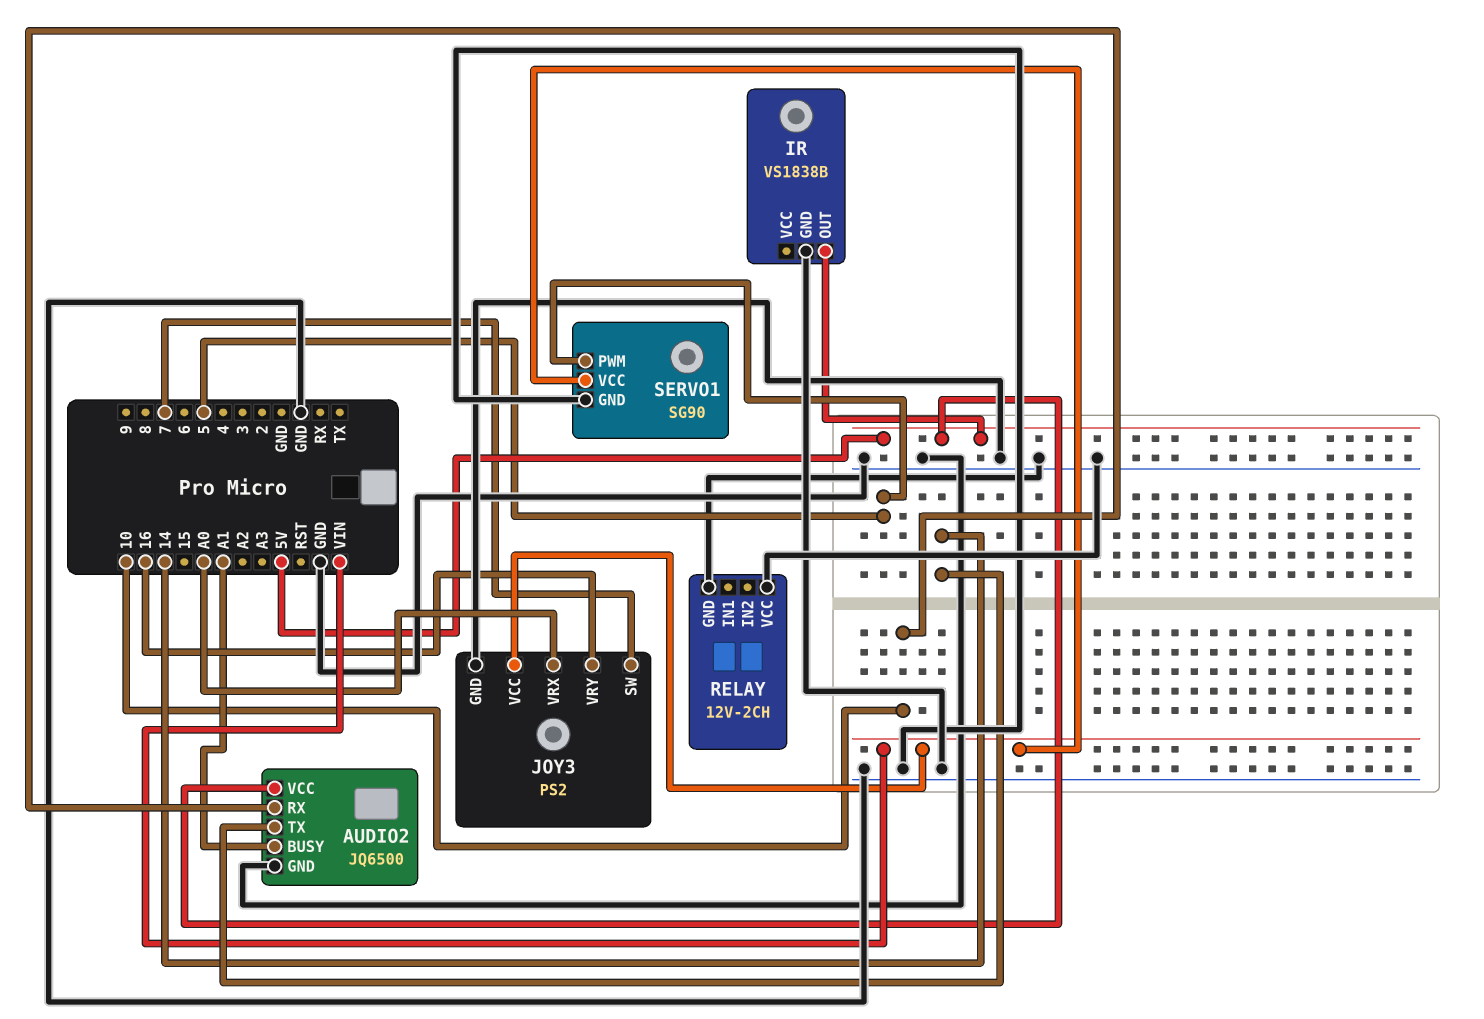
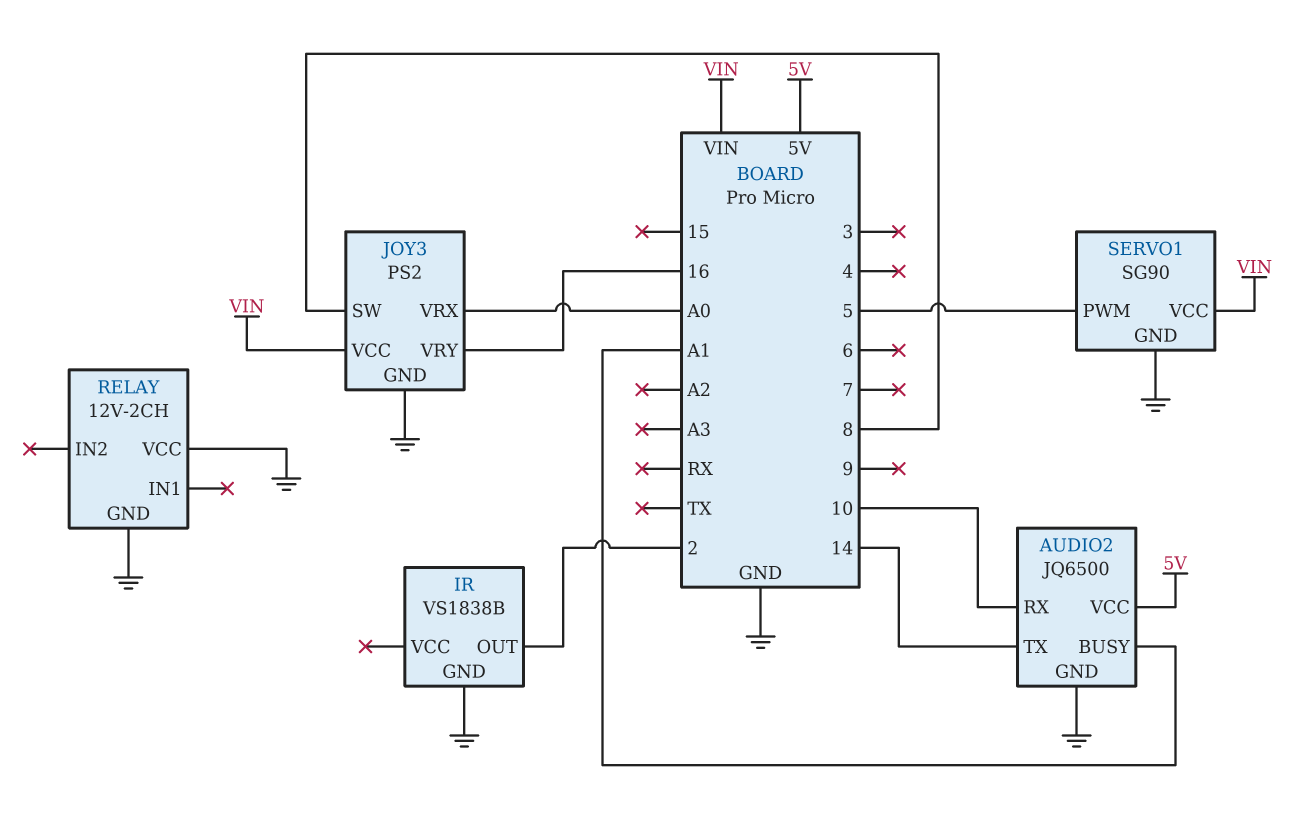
IR pin OUT: 5V -> 2
JOY3 pin SW: 7 -> 8

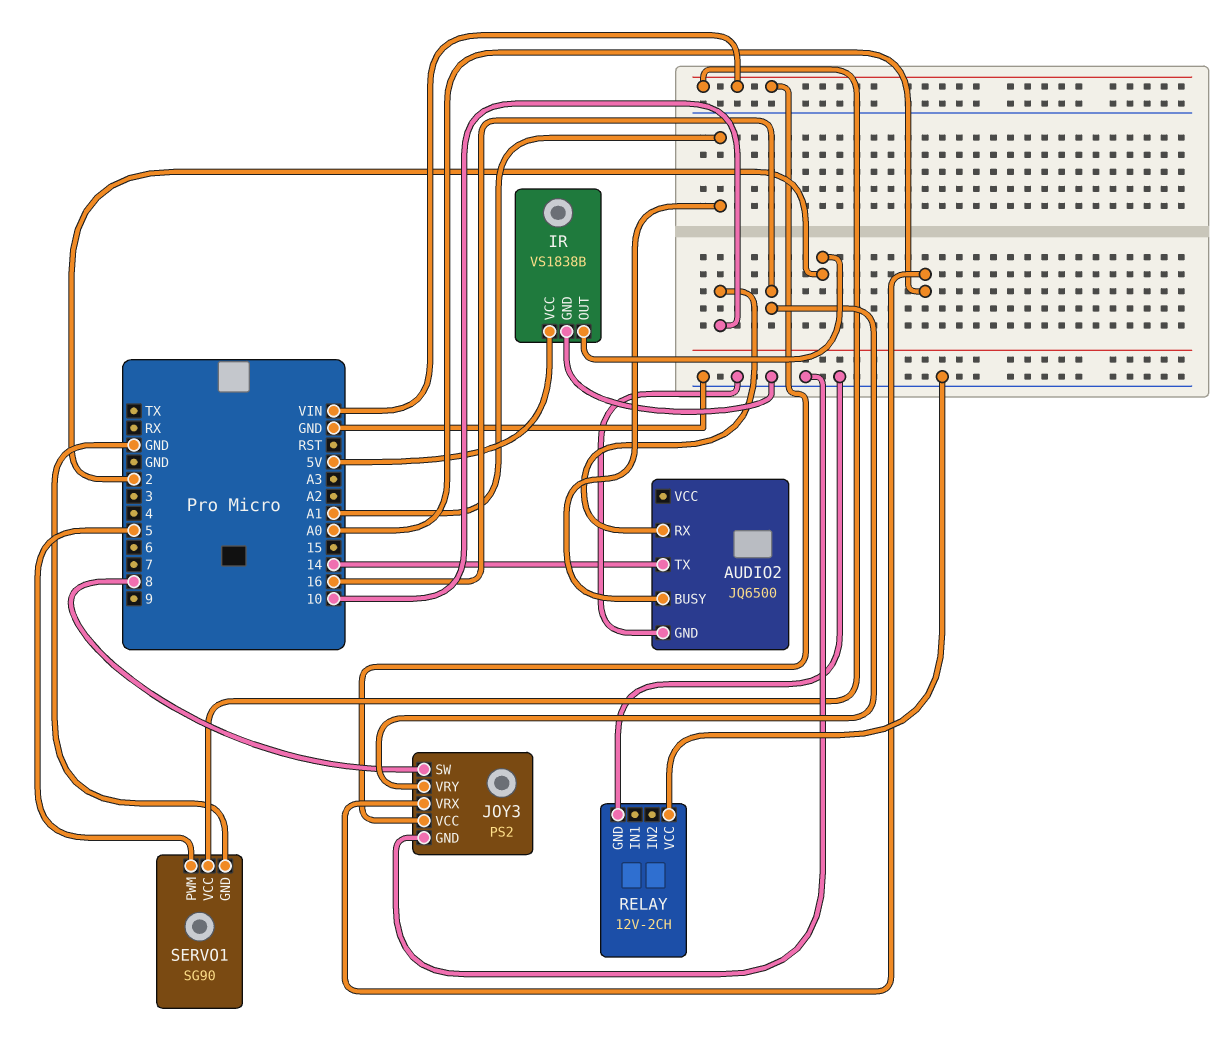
AUDIO2 pin VCC: 5V -> none
IR pin VCC: none -> 5V

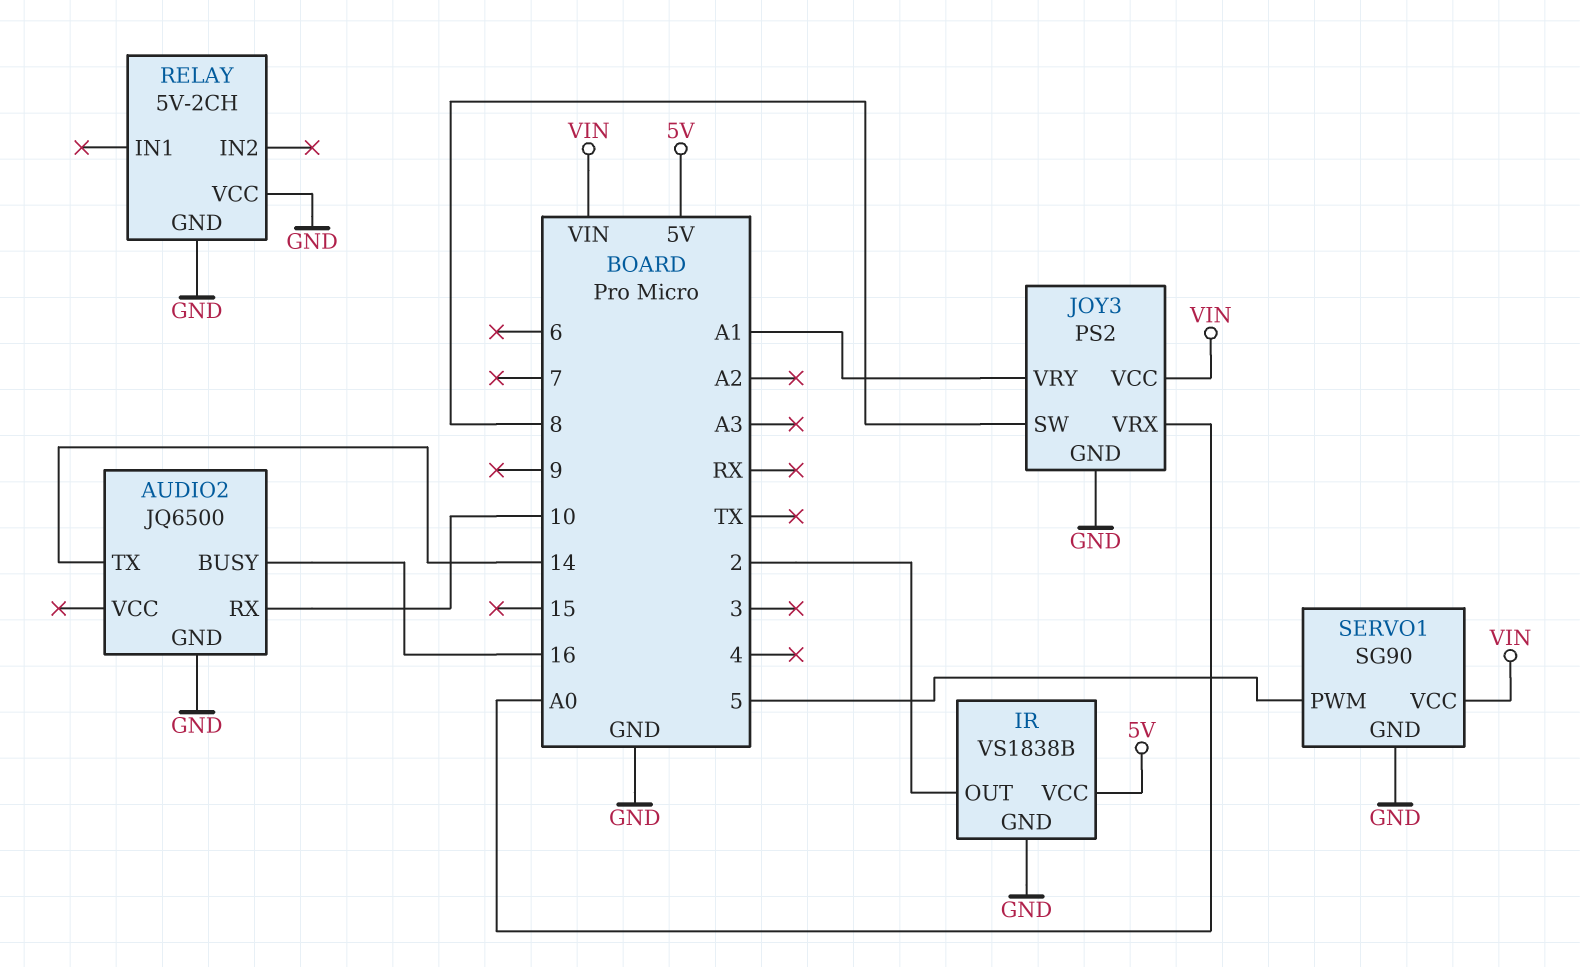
AUDIO2 pin BUSY: A1 -> 16
JOY3 pin VRY: 16 -> A1
RELAY: 12V-2CH -> 5V-2CH

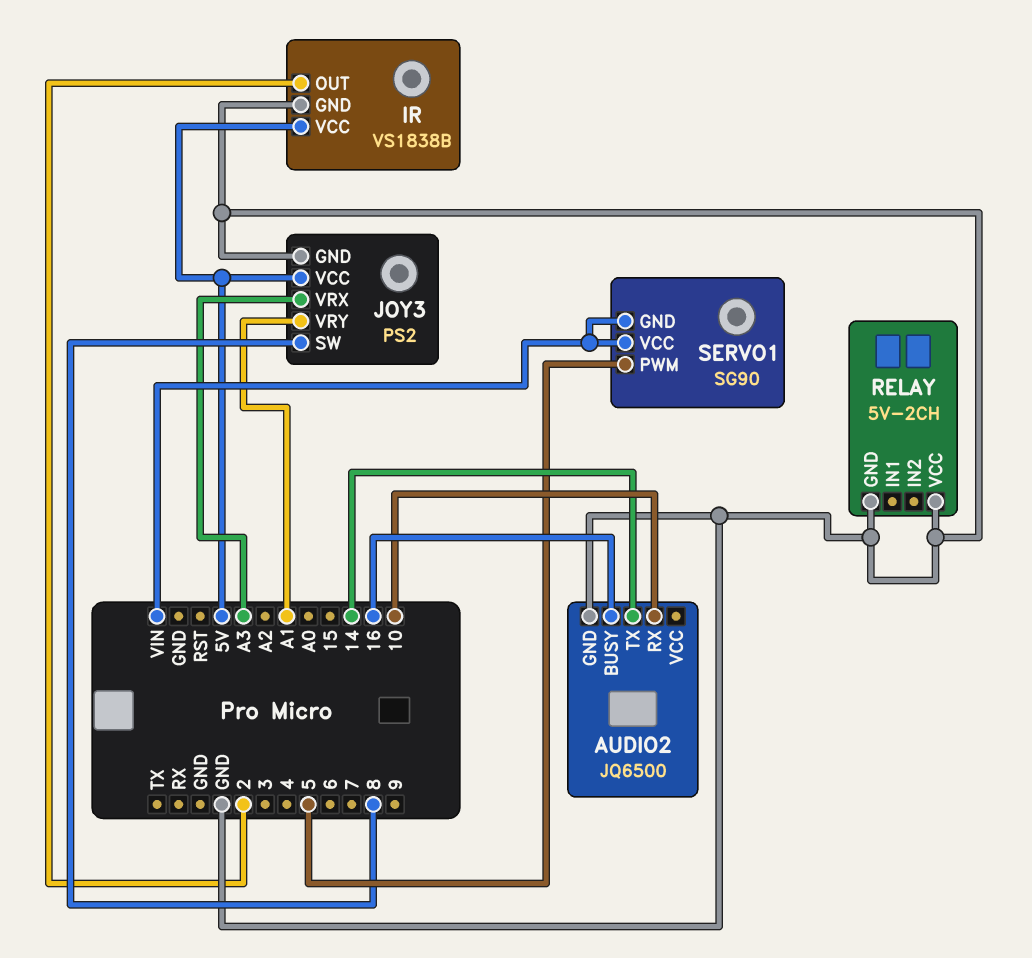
JOY3 pin VCC: VIN -> 5V
JOY3 pin VRX: A0 -> A3
SERVO1 pin GND: GND -> VIN

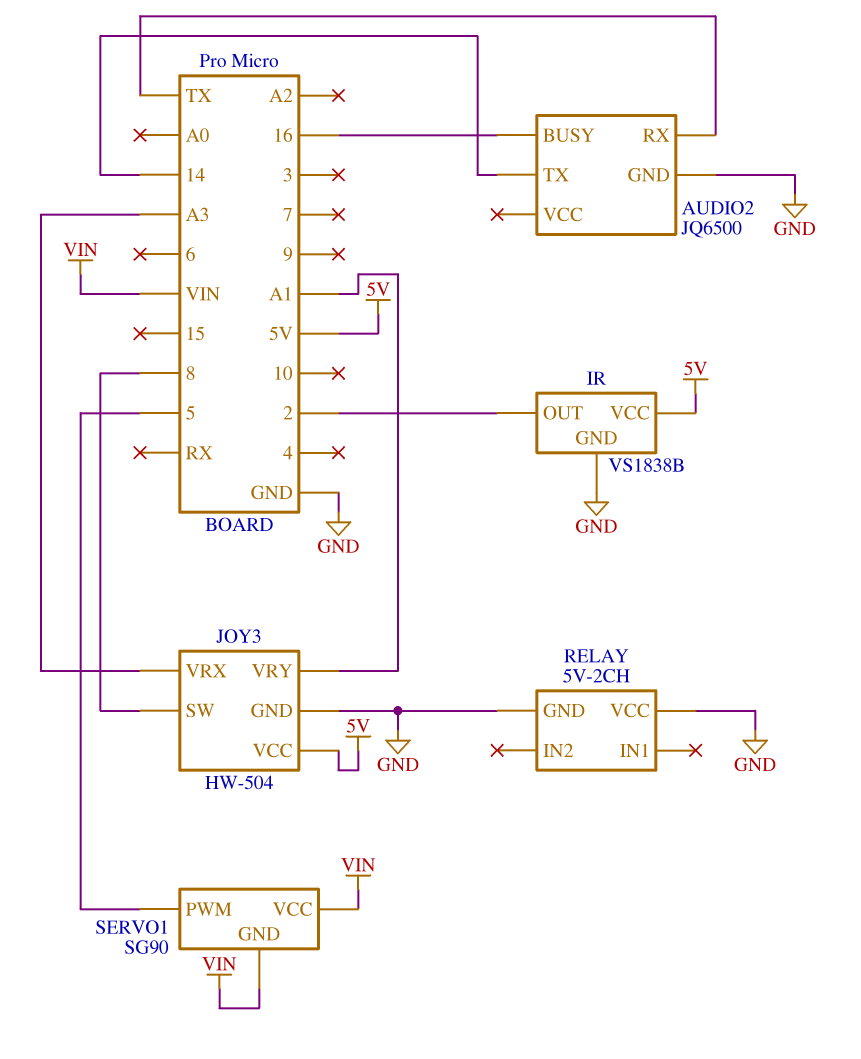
AUDIO2 pin RX: 10 -> TX
JOY3: PS2 -> HW-504

